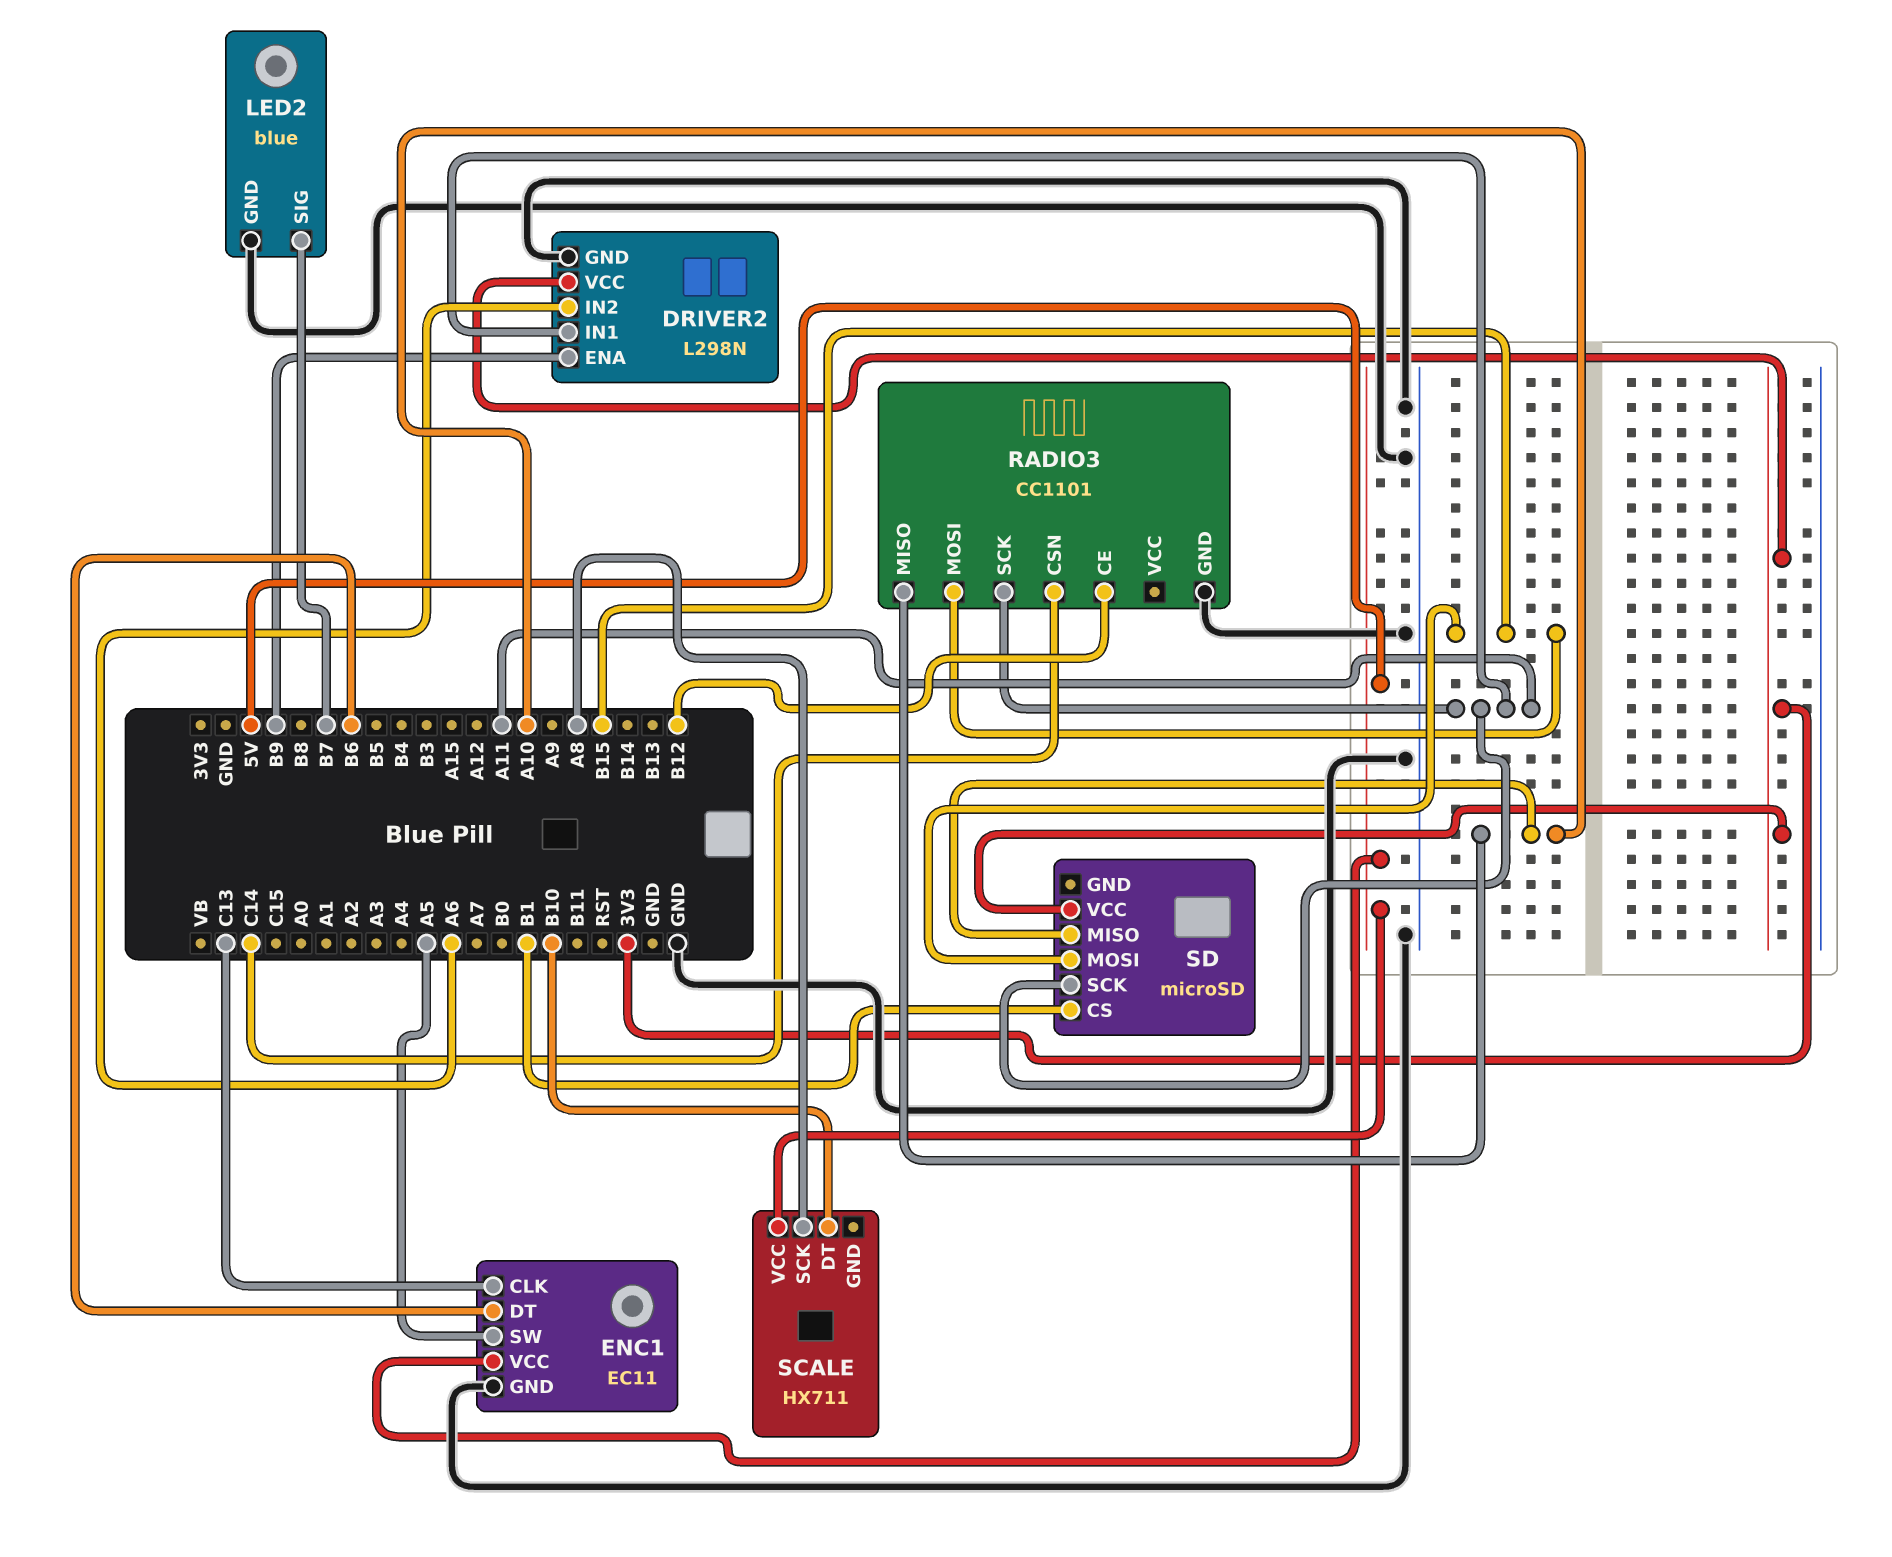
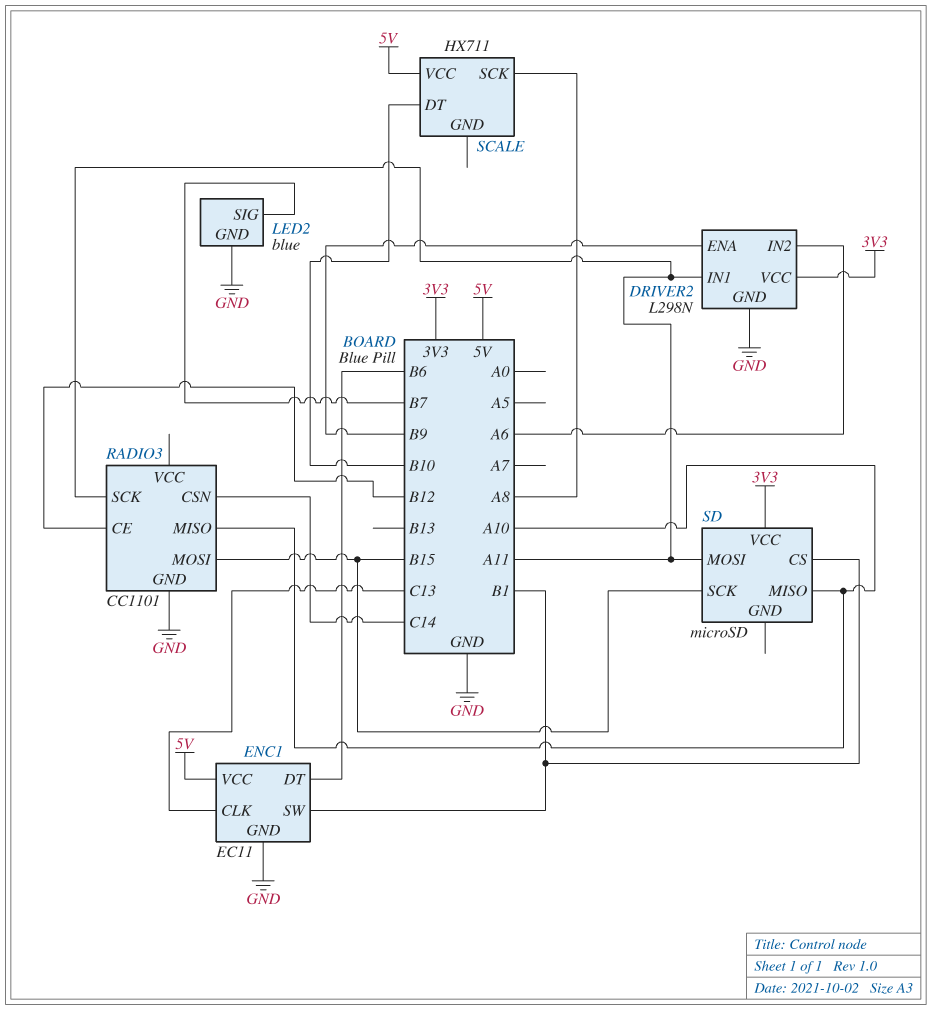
ENC1 pin SW: A5 -> B1
SD pin MOSI: B15 -> A11
SD pin SCK: A11 -> B15

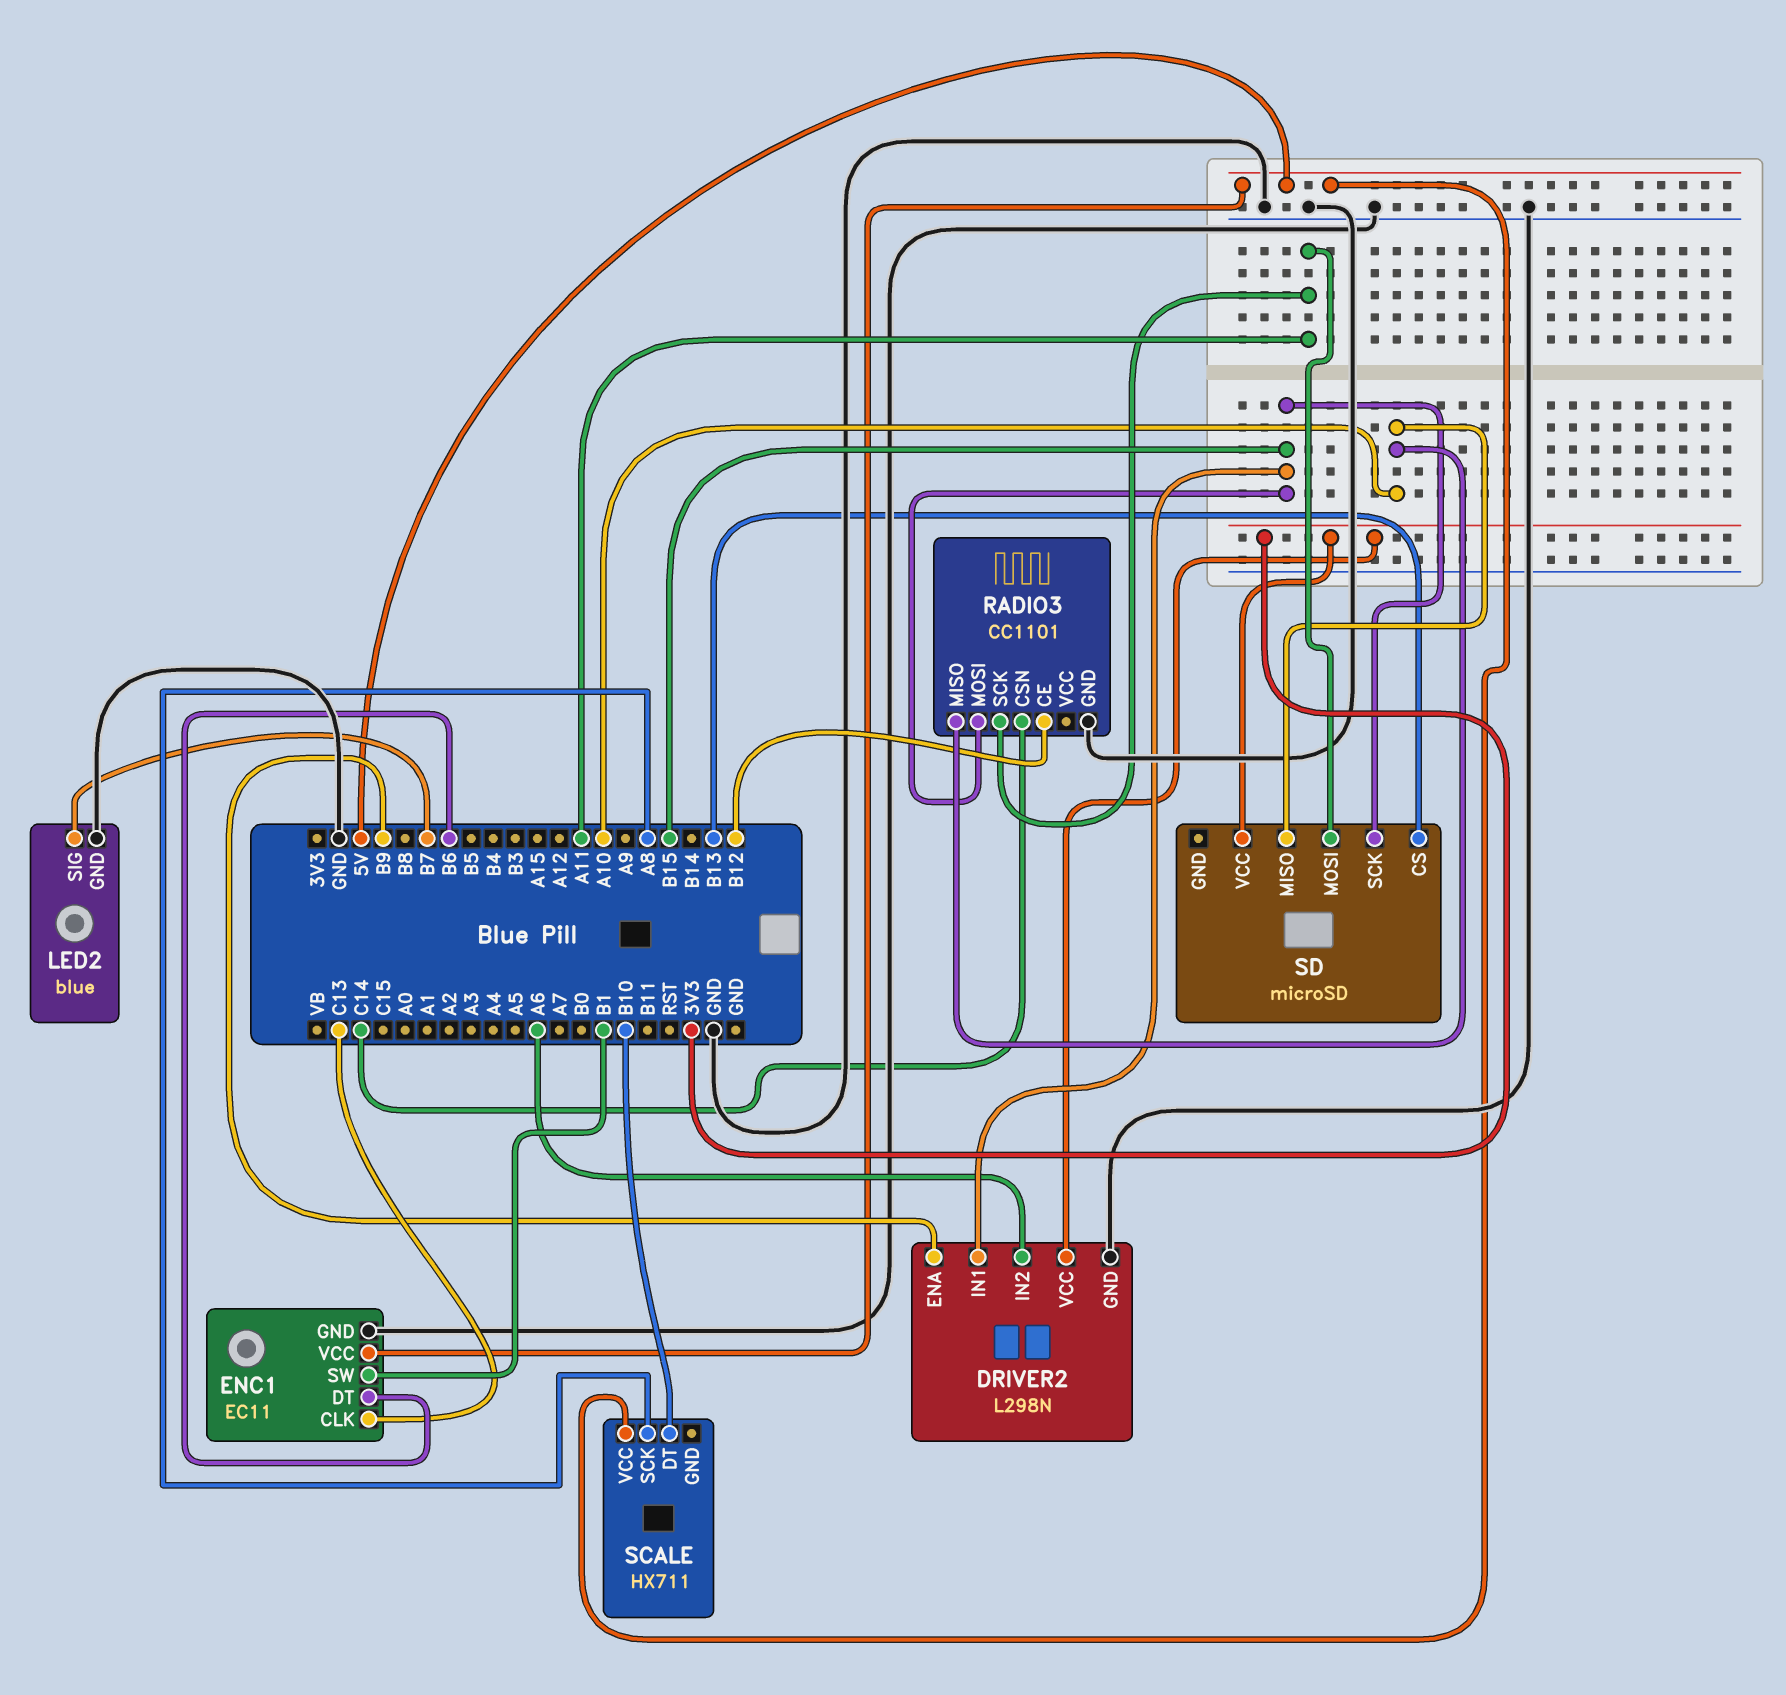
DRIVER2 pin IN1: A11 -> B15
SD pin CS: B1 -> B13

